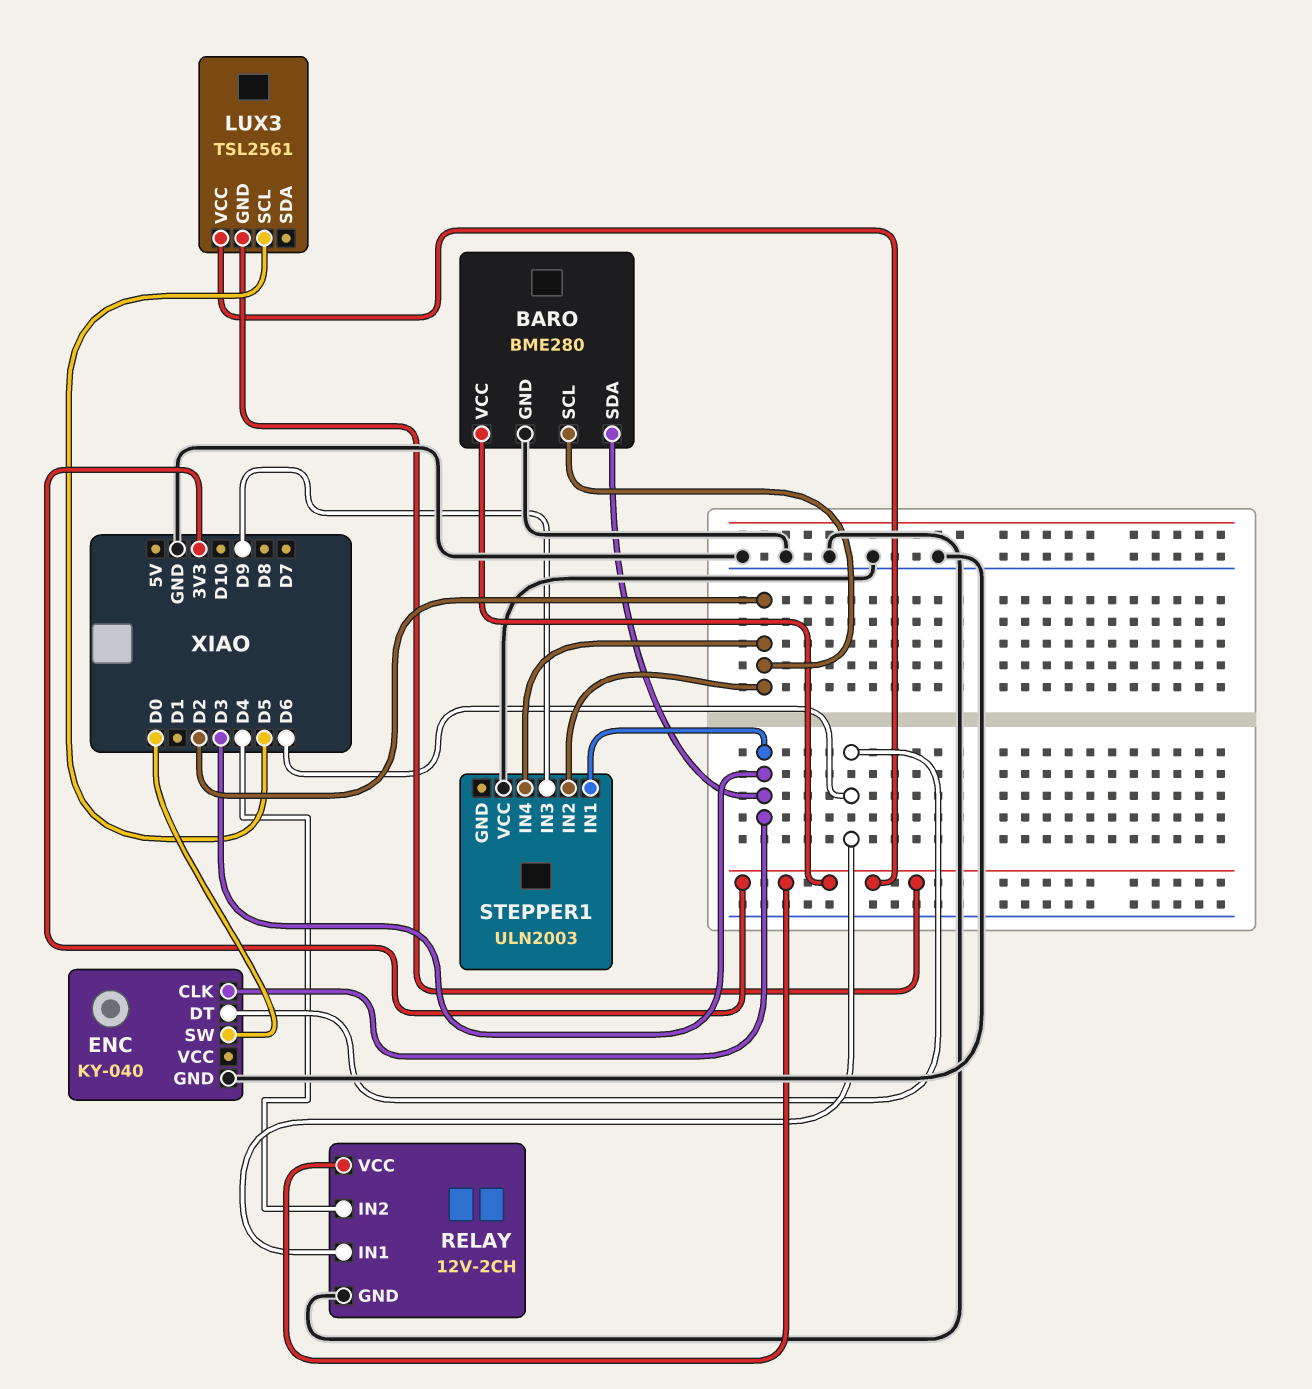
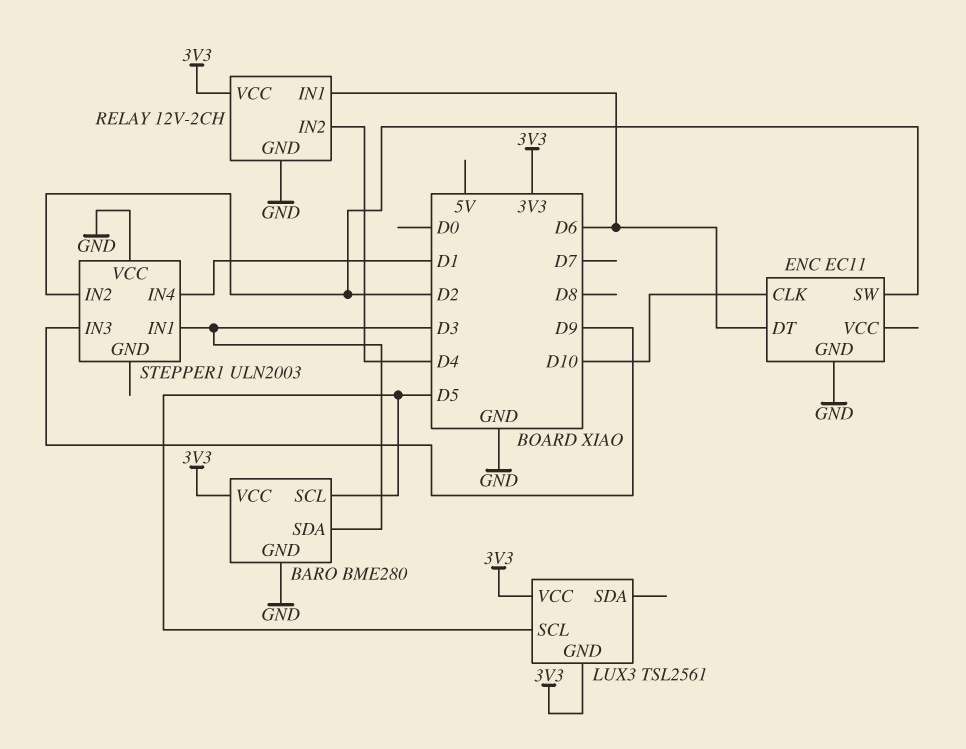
BARO pin SCL: D2 -> D5
ENC: KY-040 -> EC11
ENC pin CLK: D3 -> D10
ENC pin SW: D0 -> D2
STEPPER1 pin IN4: D2 -> D1

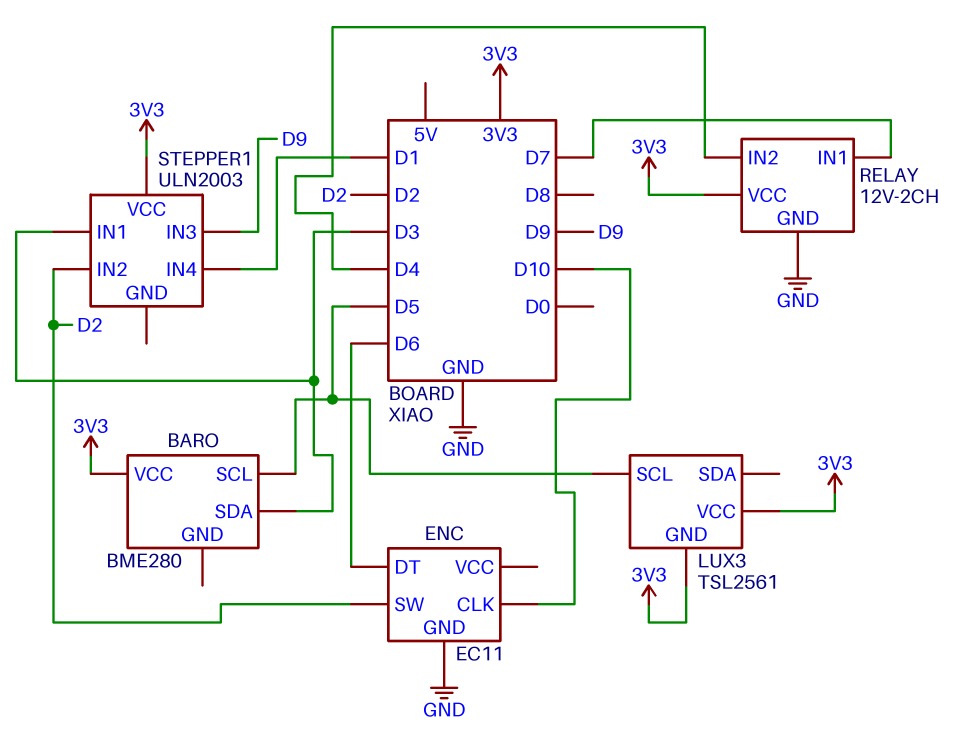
BARO pin GND: GND -> none
RELAY pin IN1: D6 -> D7
STEPPER1 pin VCC: GND -> 3V3

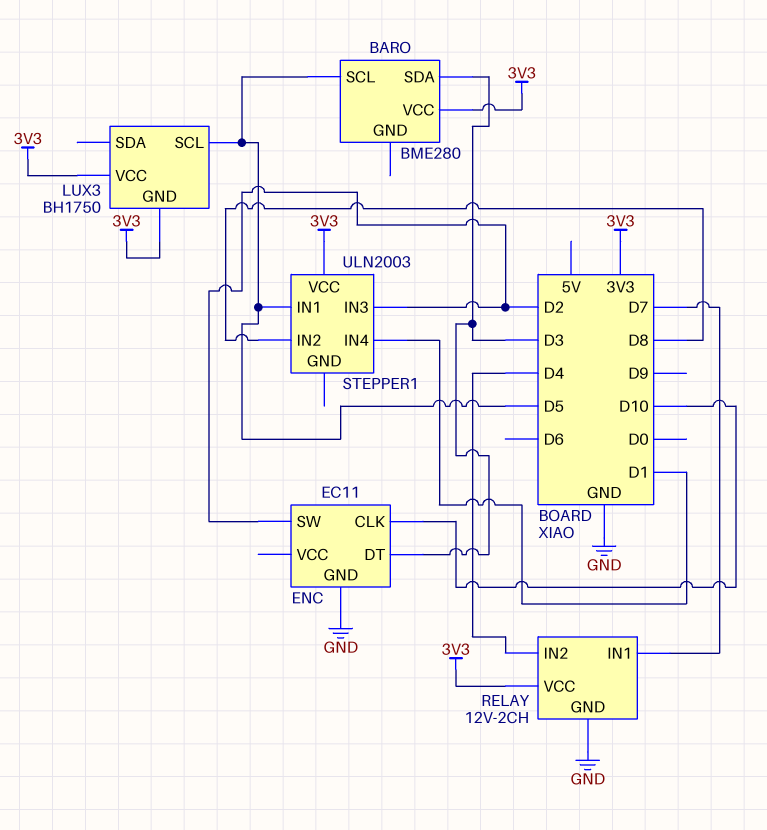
ENC pin DT: D6 -> D3
LUX3: TSL2561 -> BH1750
STEPPER1 pin IN1: D3 -> D5
STEPPER1 pin IN2: D2 -> D8
STEPPER1 pin IN3: D9 -> D2

